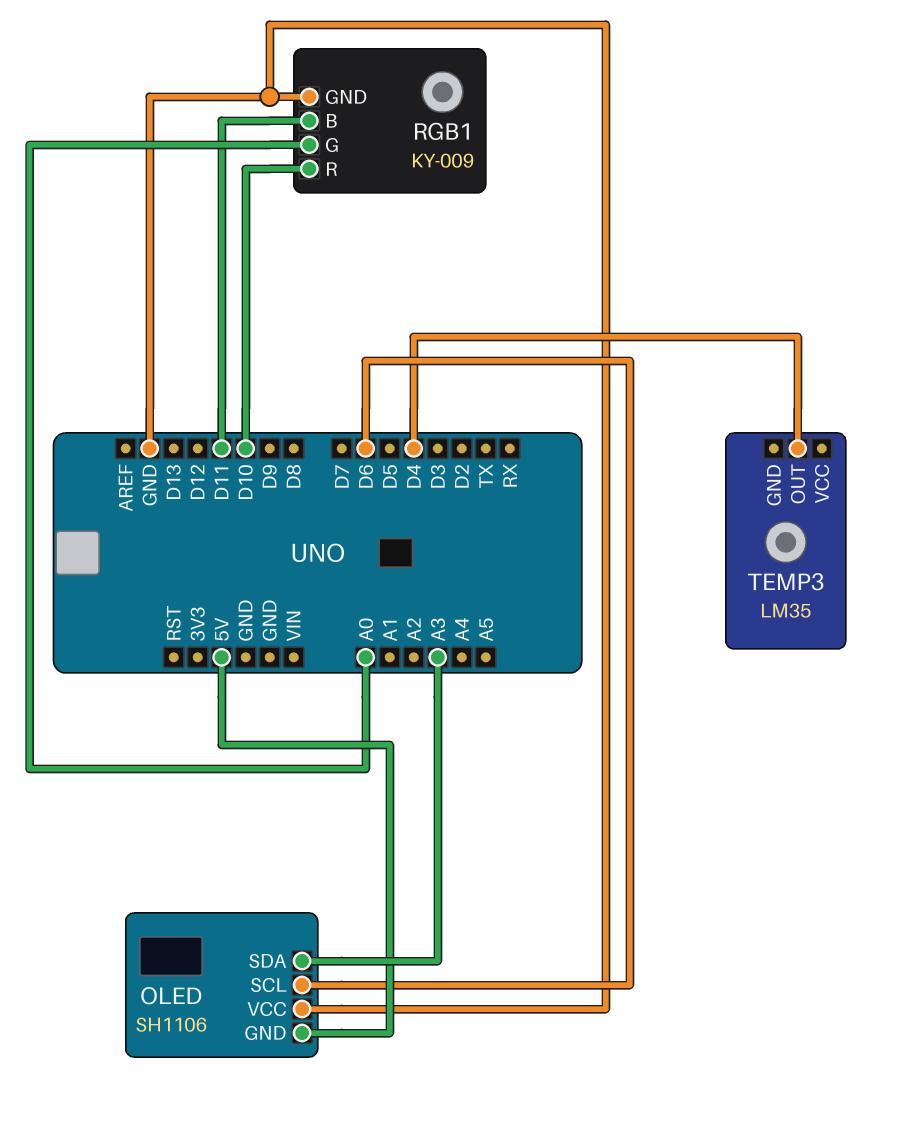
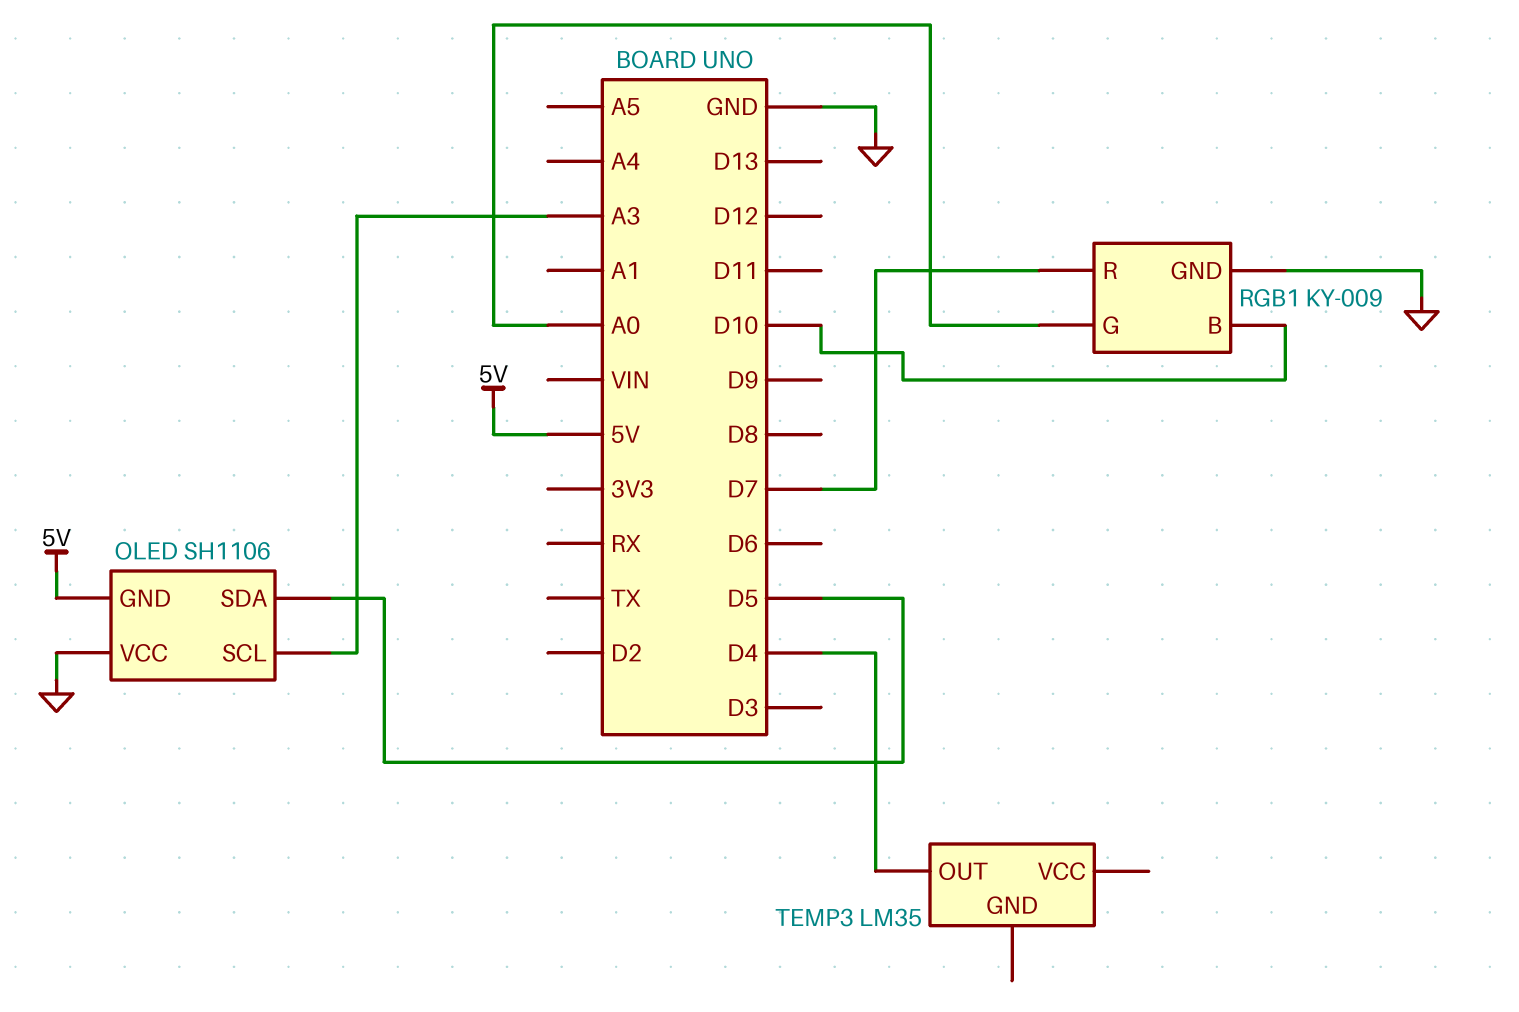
OLED pin SCL: D6 -> A3
OLED pin SDA: A3 -> D5
RGB1 pin B: D11 -> D10
RGB1 pin R: D10 -> D7

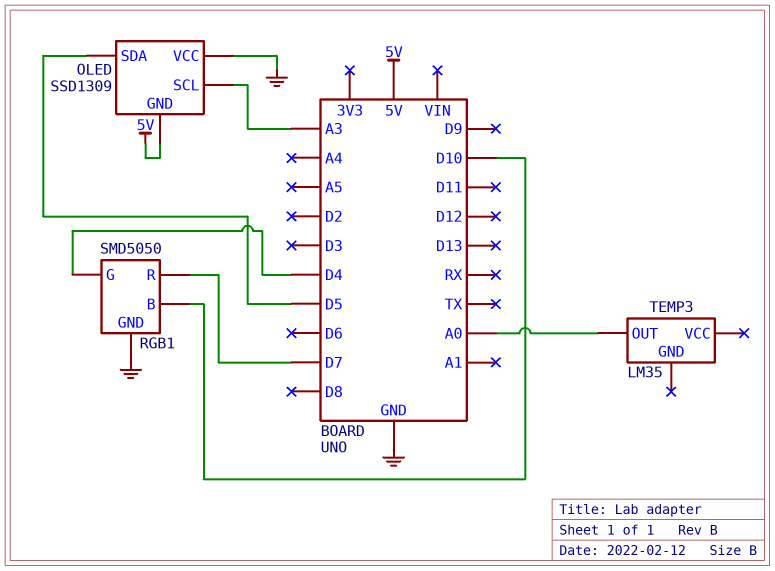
OLED: SH1106 -> SSD1309
RGB1: KY-009 -> SMD5050
RGB1 pin G: A0 -> D4
TEMP3 pin OUT: D4 -> A0

